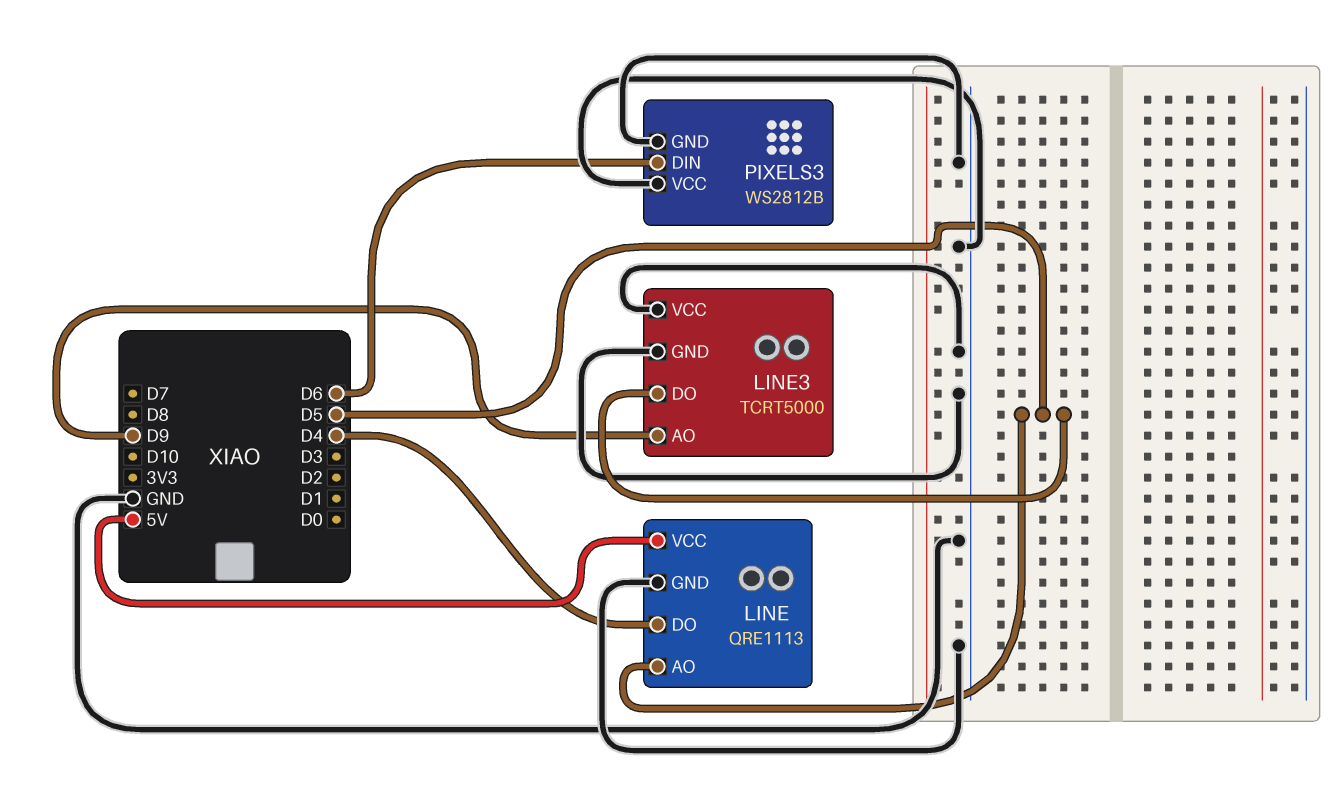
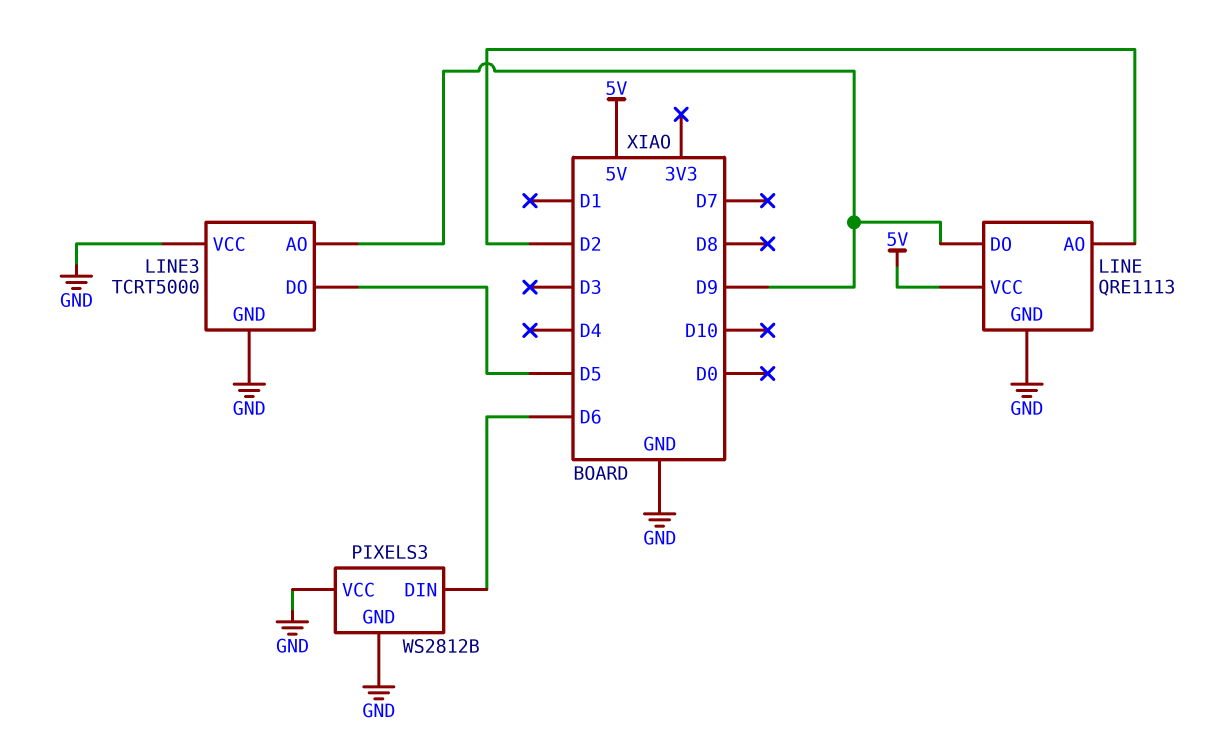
LINE pin AO: D5 -> D2
LINE pin DO: D4 -> D9

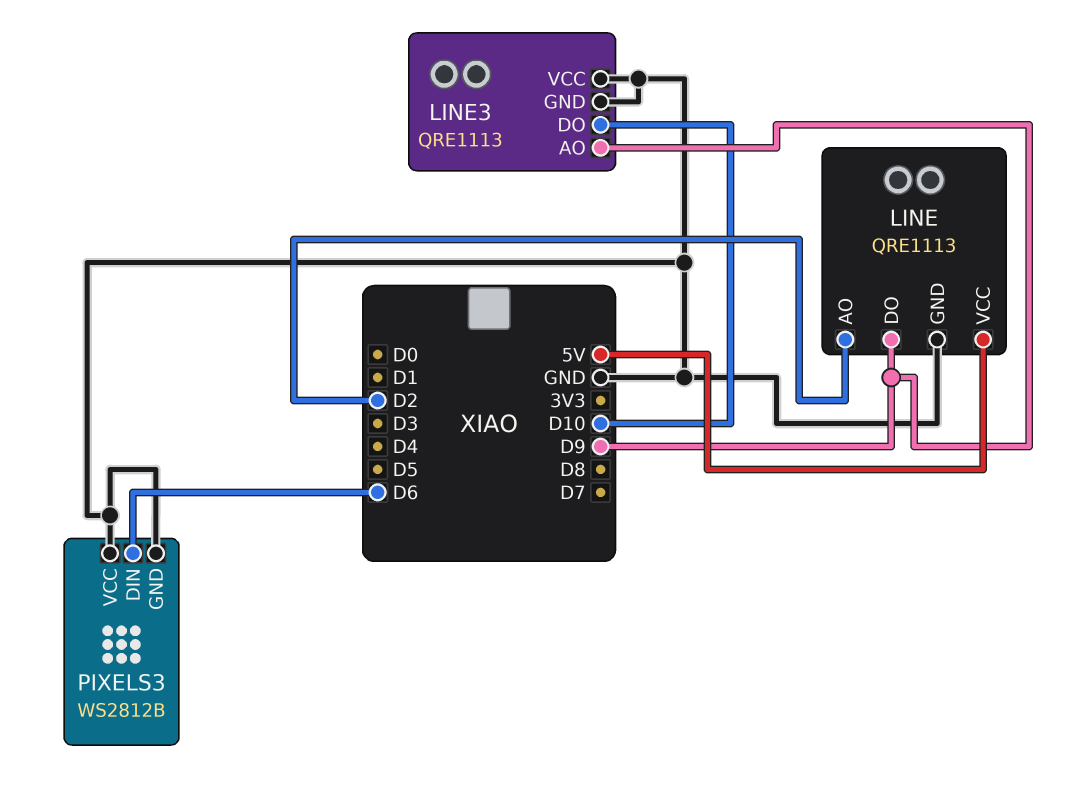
LINE3: TCRT5000 -> QRE1113
LINE3 pin DO: D5 -> D10

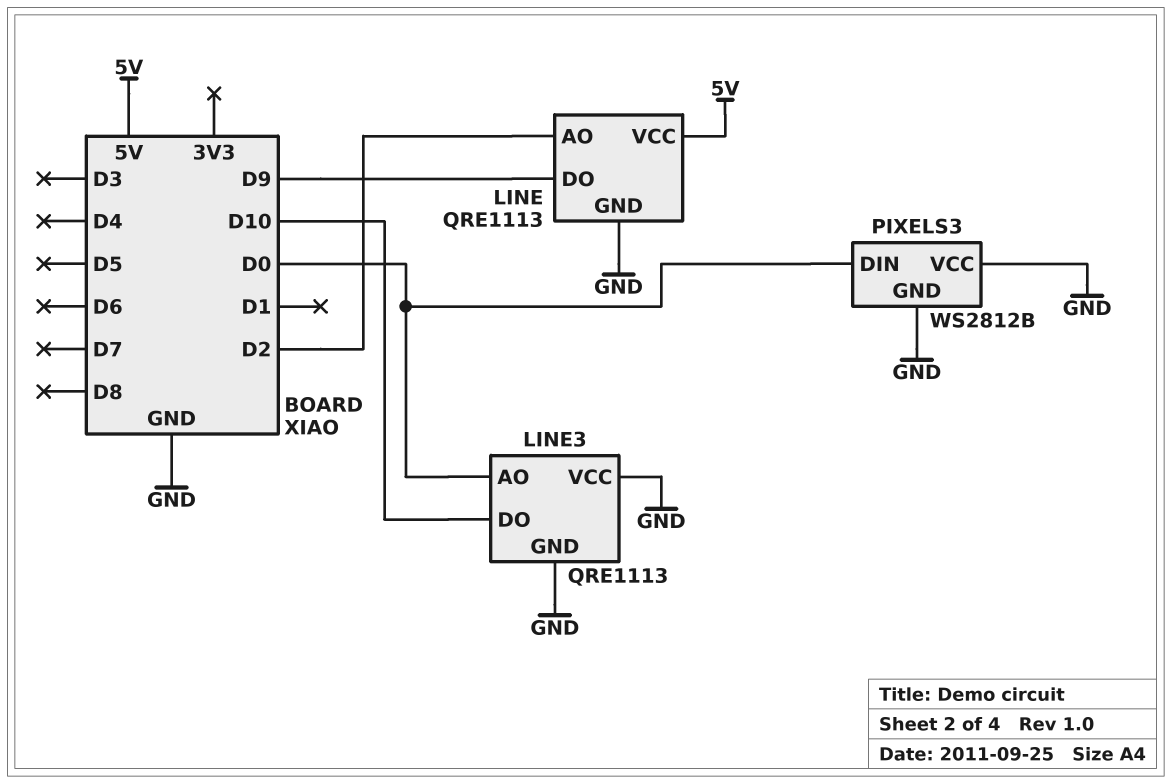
LINE3 pin AO: D9 -> D0
PIXELS3 pin DIN: D6 -> D0

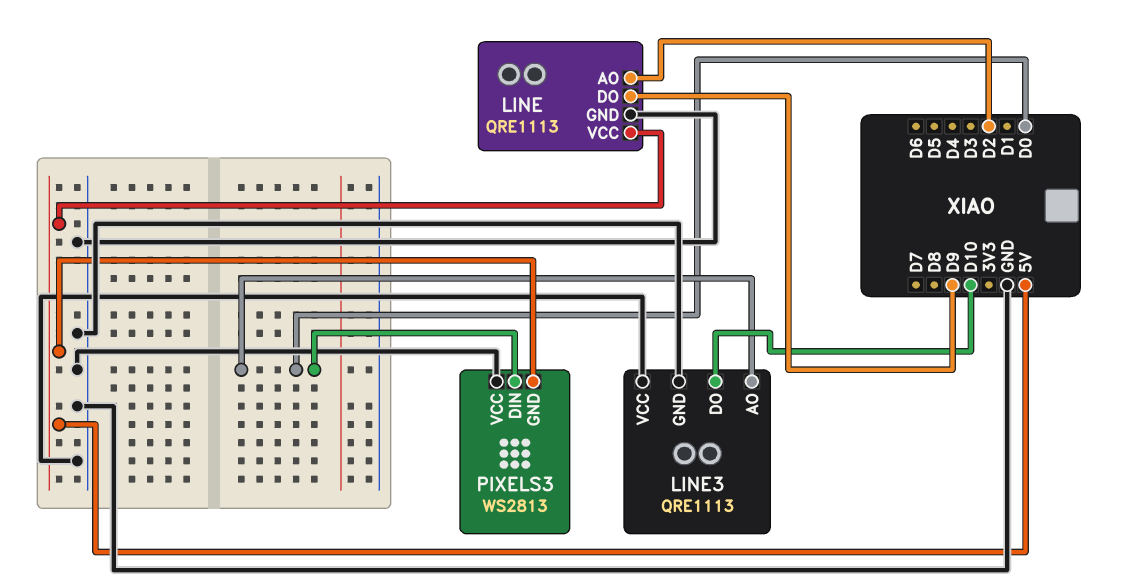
PIXELS3: WS2812B -> WS2813
PIXELS3 pin GND: GND -> 5V

